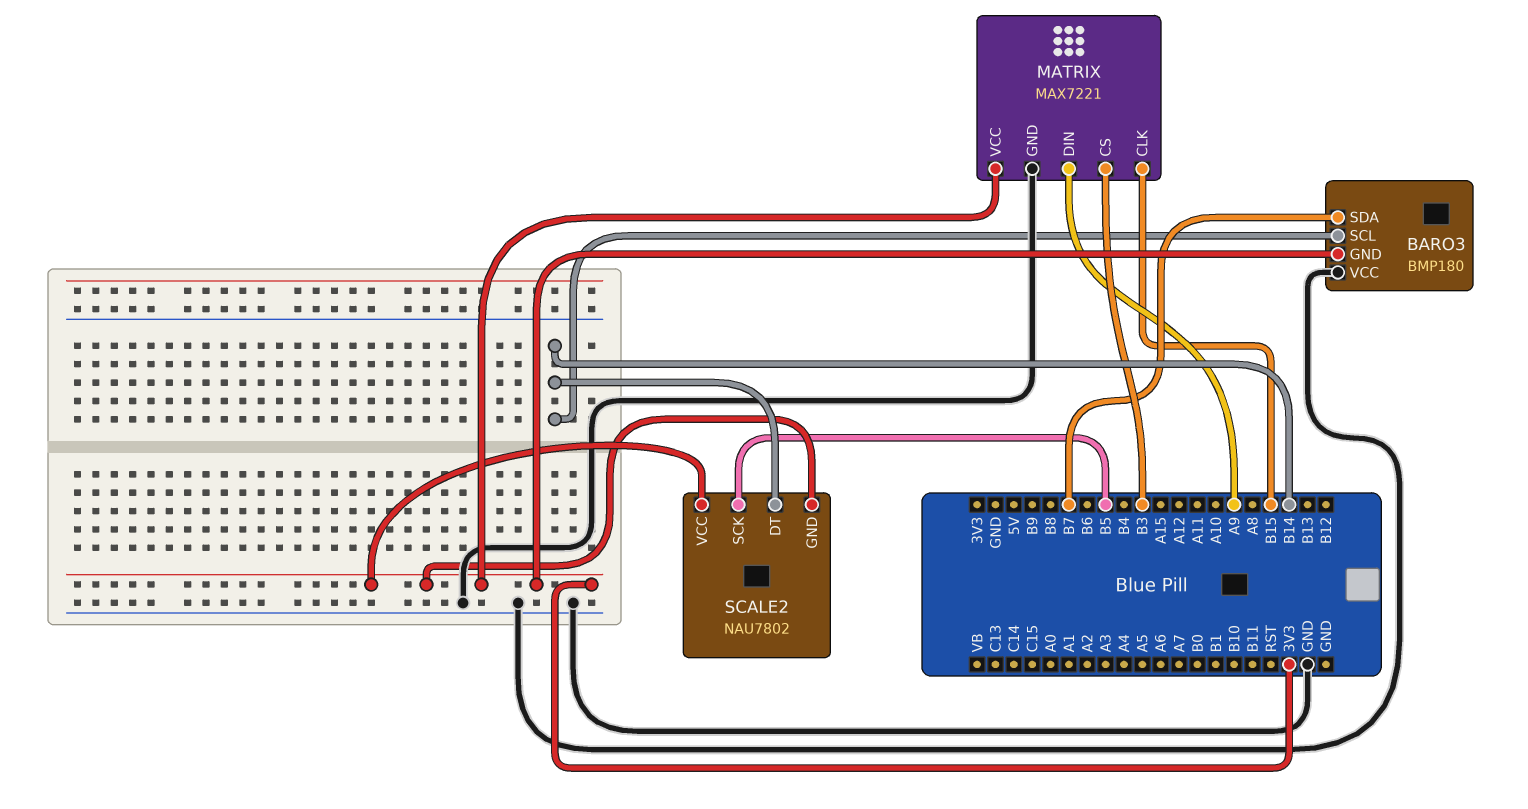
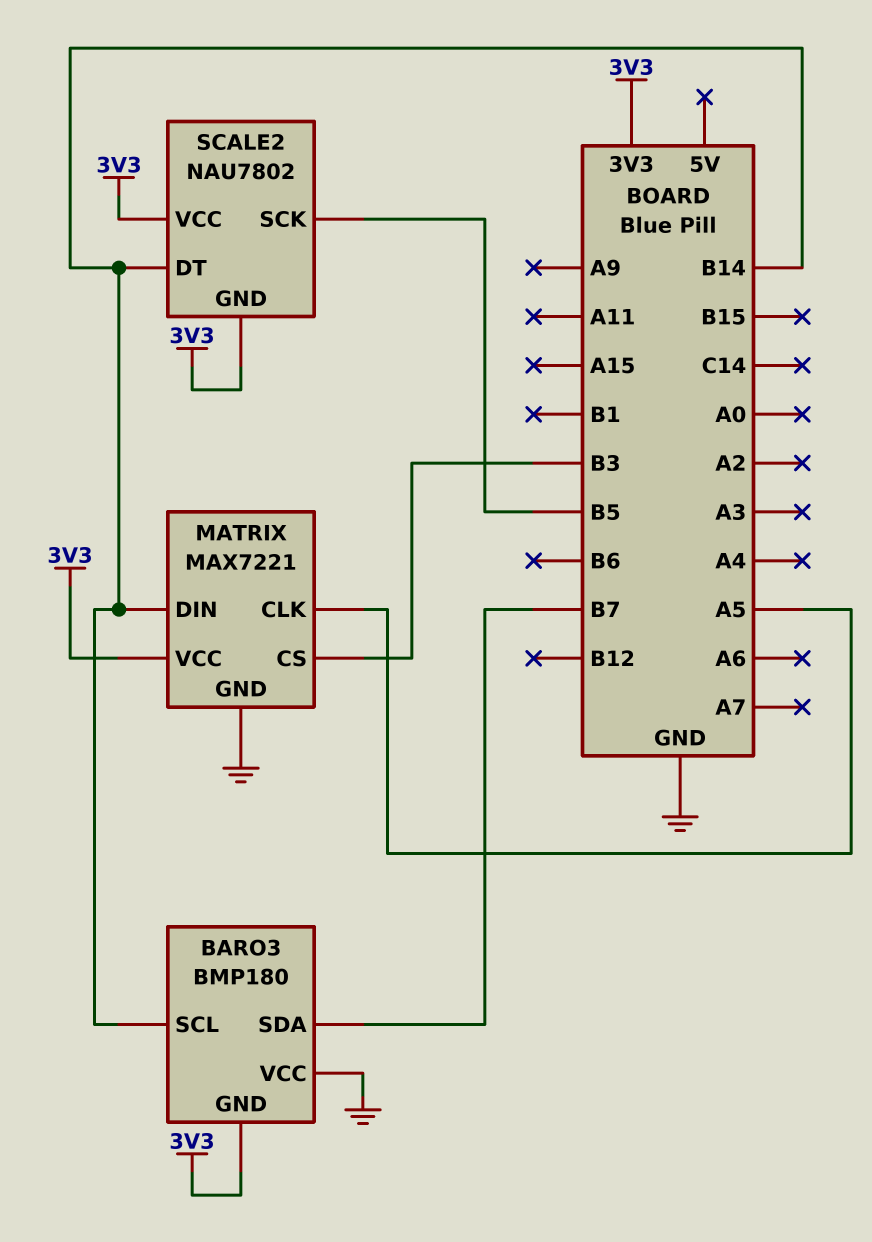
MATRIX pin CLK: B15 -> A5
MATRIX pin DIN: A9 -> B14

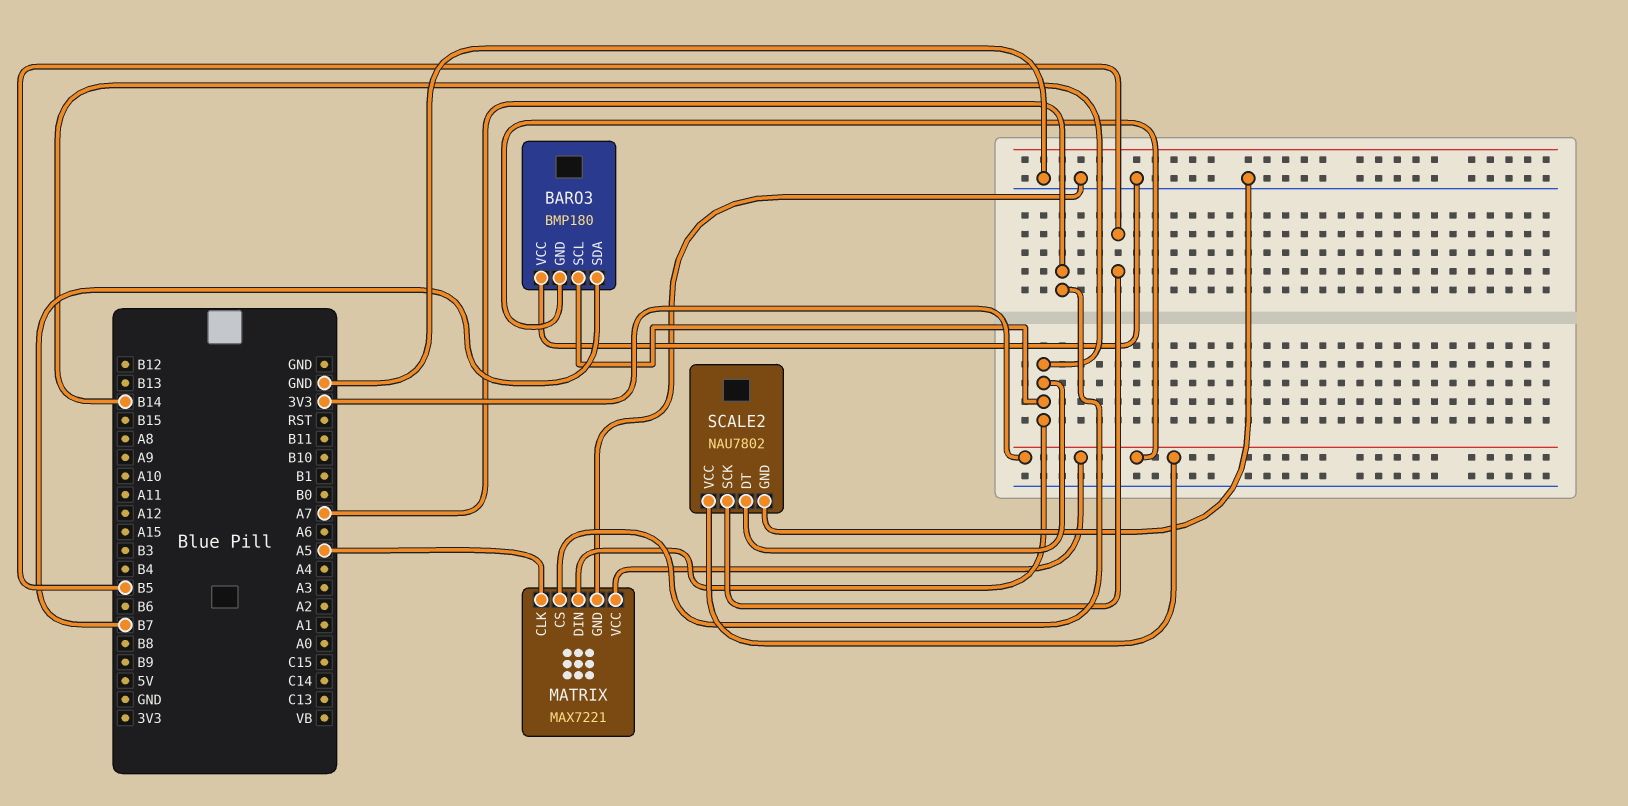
MATRIX pin CS: B3 -> A7
SCALE2 pin GND: 3V3 -> GND

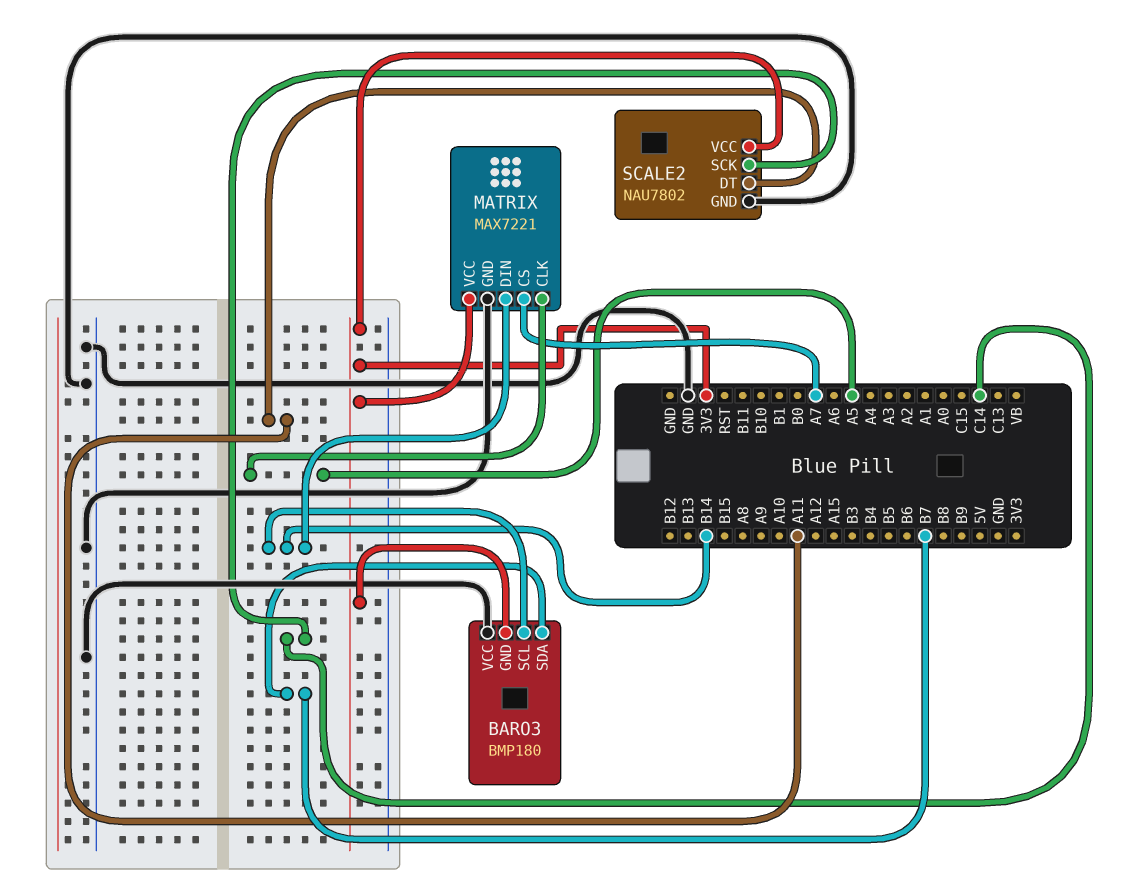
SCALE2 pin DT: B14 -> A11
SCALE2 pin SCK: B5 -> C14

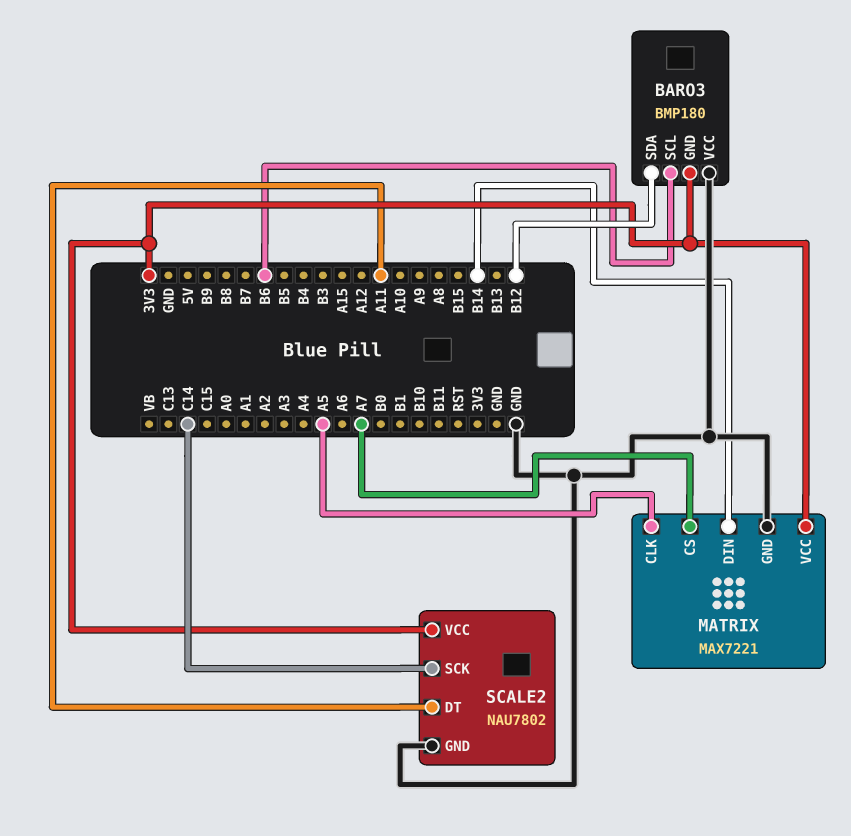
BARO3 pin SCL: B14 -> B6
BARO3 pin SDA: B7 -> B12

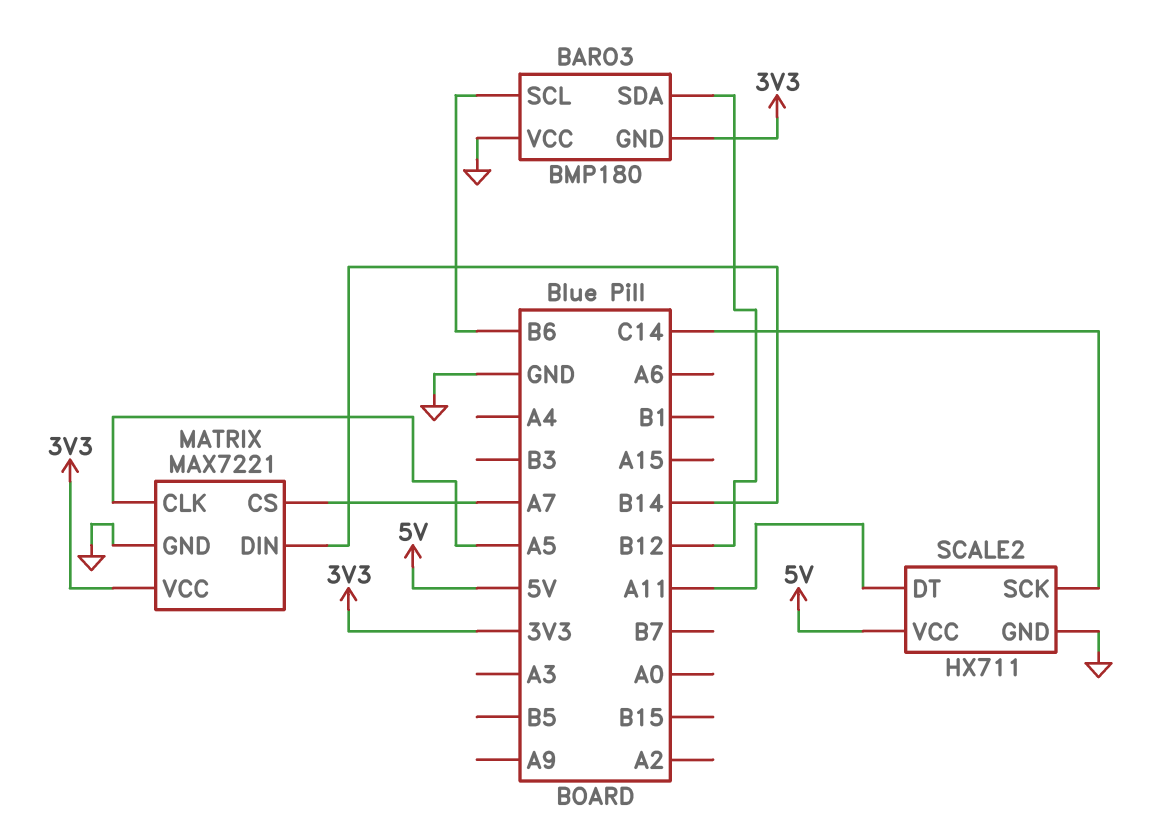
SCALE2: NAU7802 -> HX711
SCALE2 pin VCC: 3V3 -> 5V

